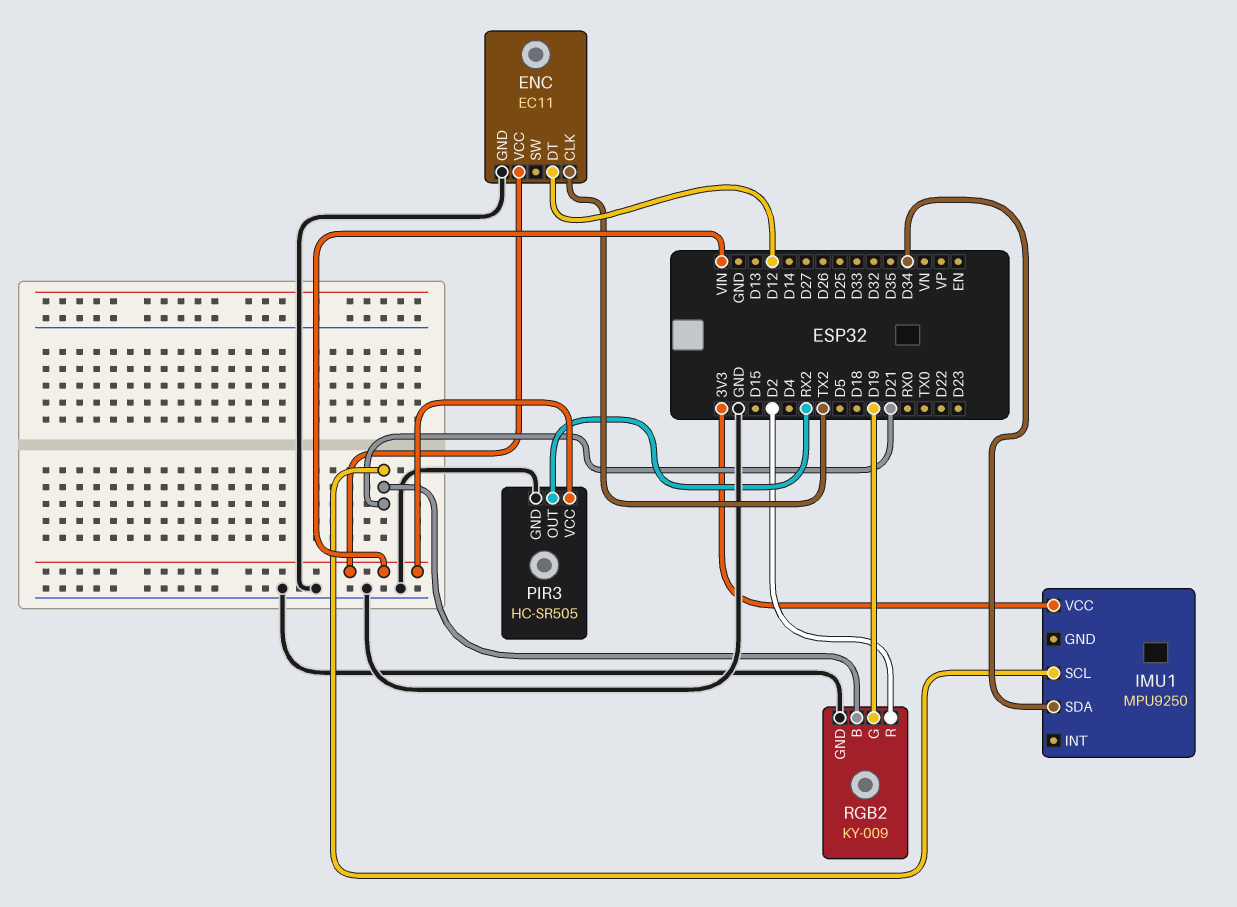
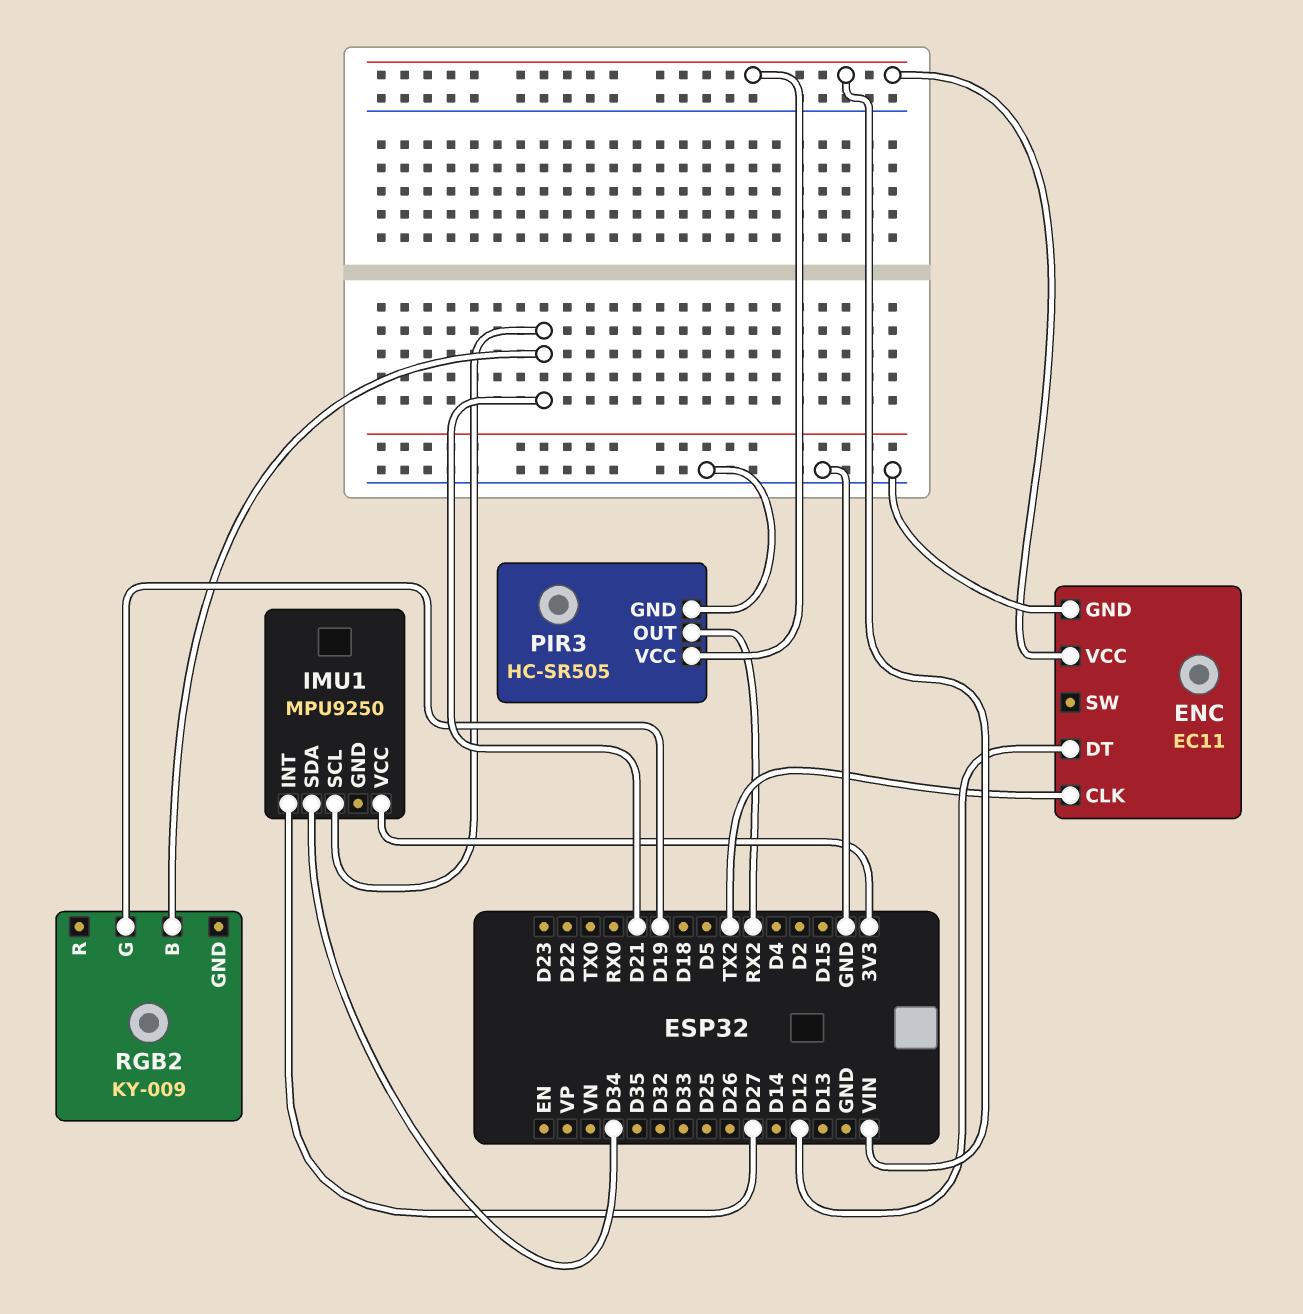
IMU1 pin INT: none -> D27
RGB2 pin GND: GND -> none
RGB2 pin R: D2 -> none

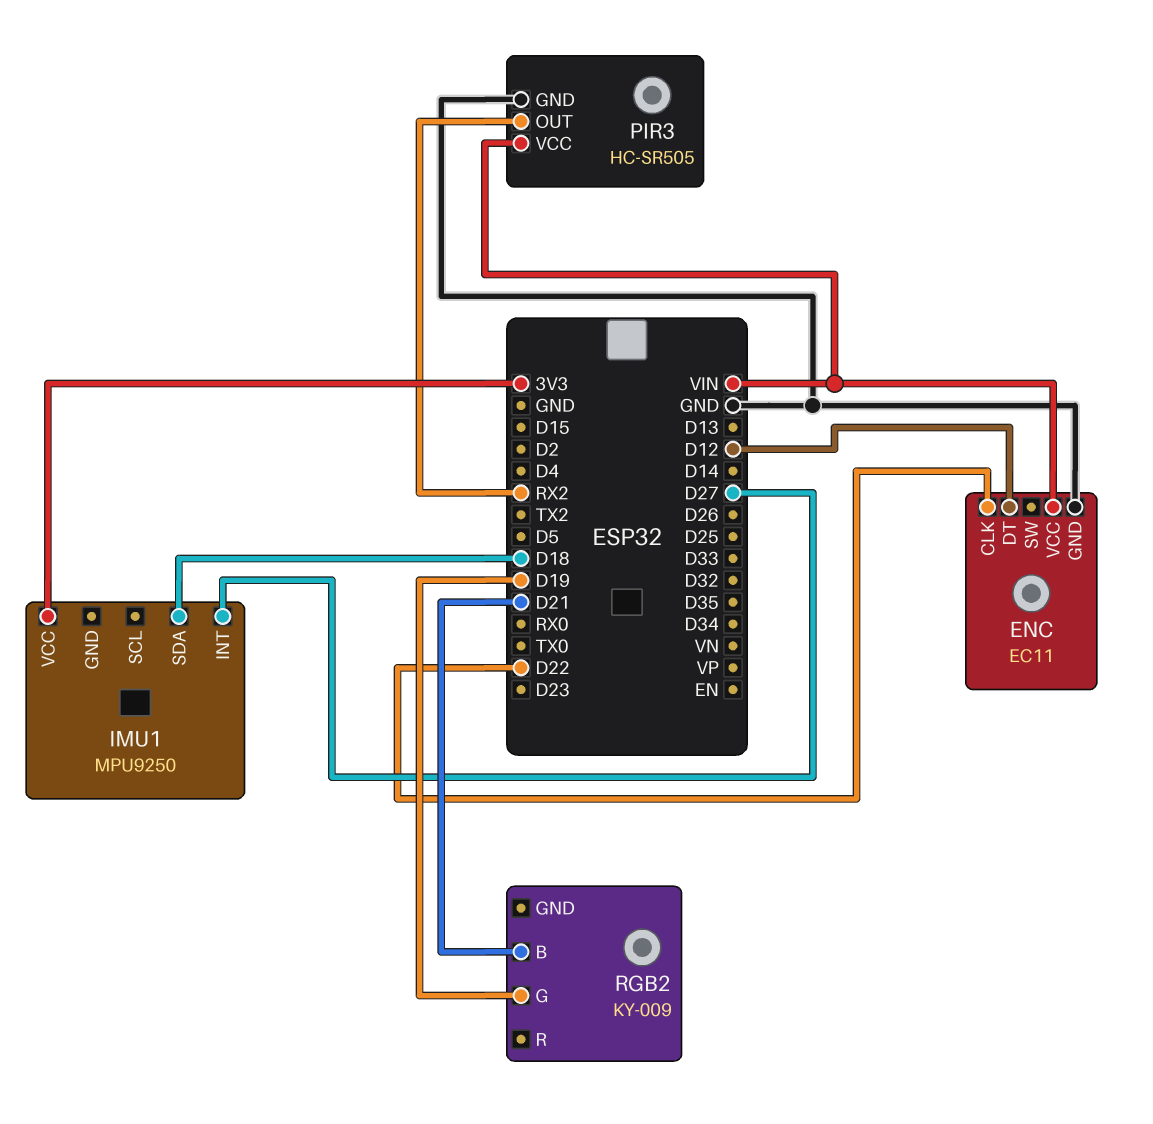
ENC pin CLK: TX2 -> D22
IMU1 pin SCL: D21 -> none
IMU1 pin SDA: D34 -> D18

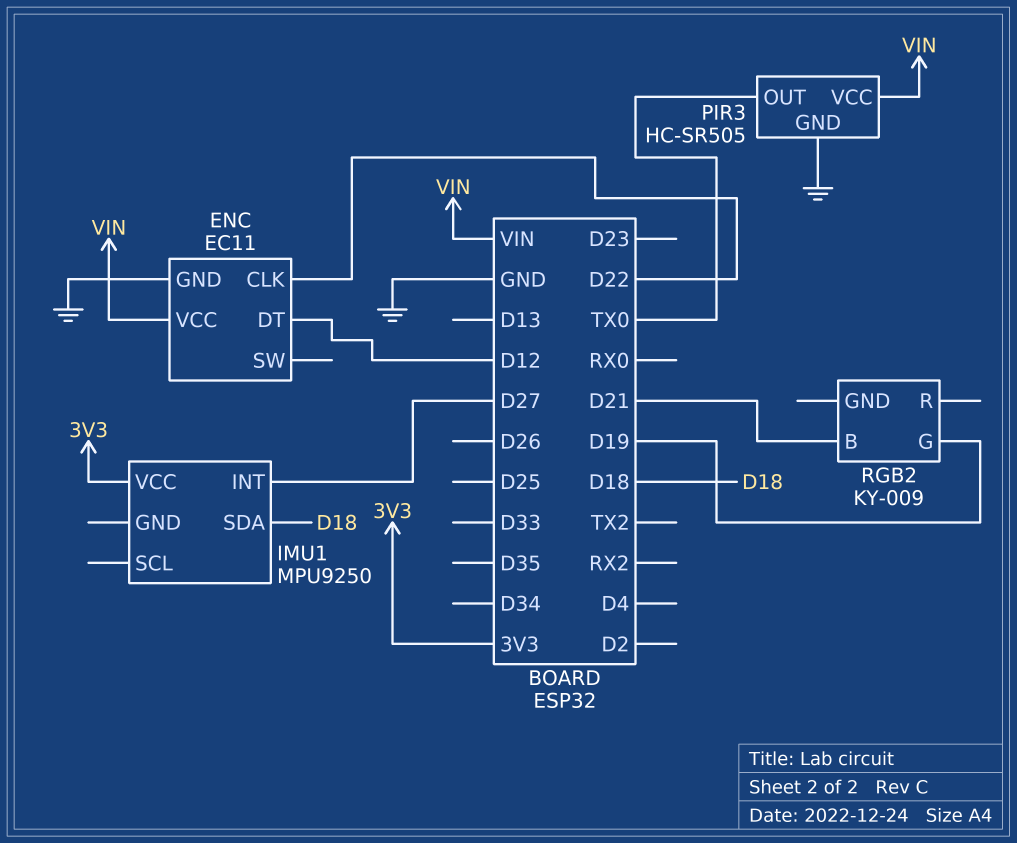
PIR3 pin OUT: RX2 -> TX0

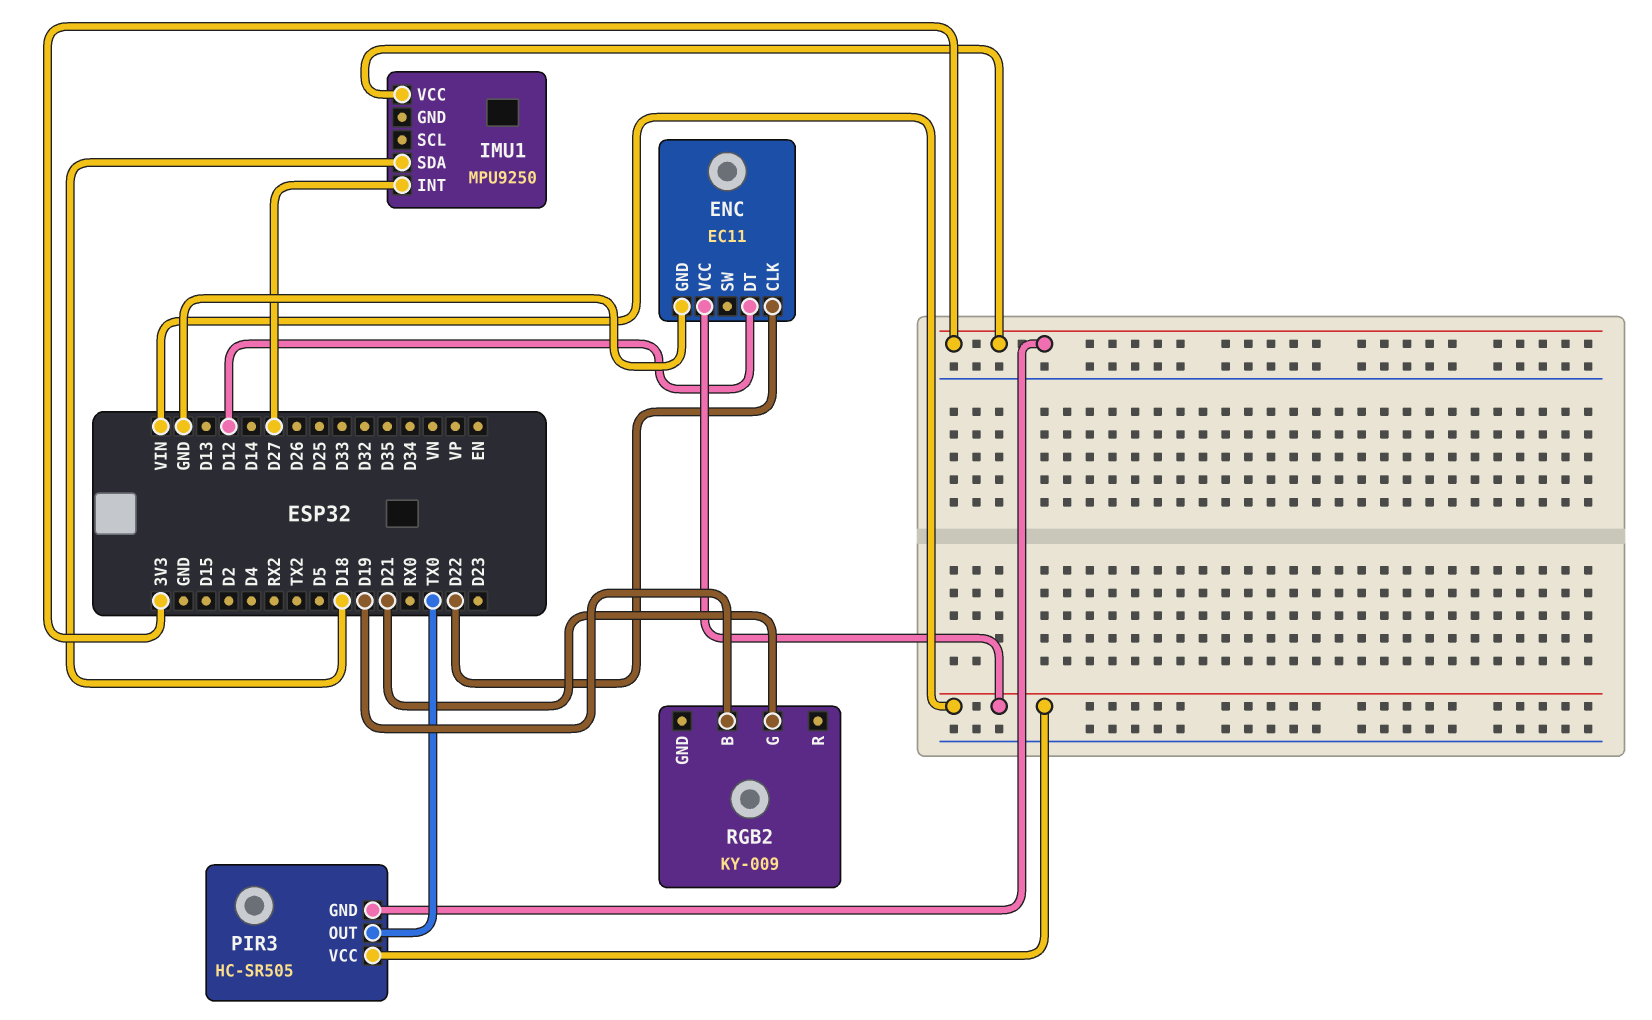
PIR3 pin GND: GND -> 3V3
RGB2 pin B: D21 -> D19
RGB2 pin G: D19 -> D21

